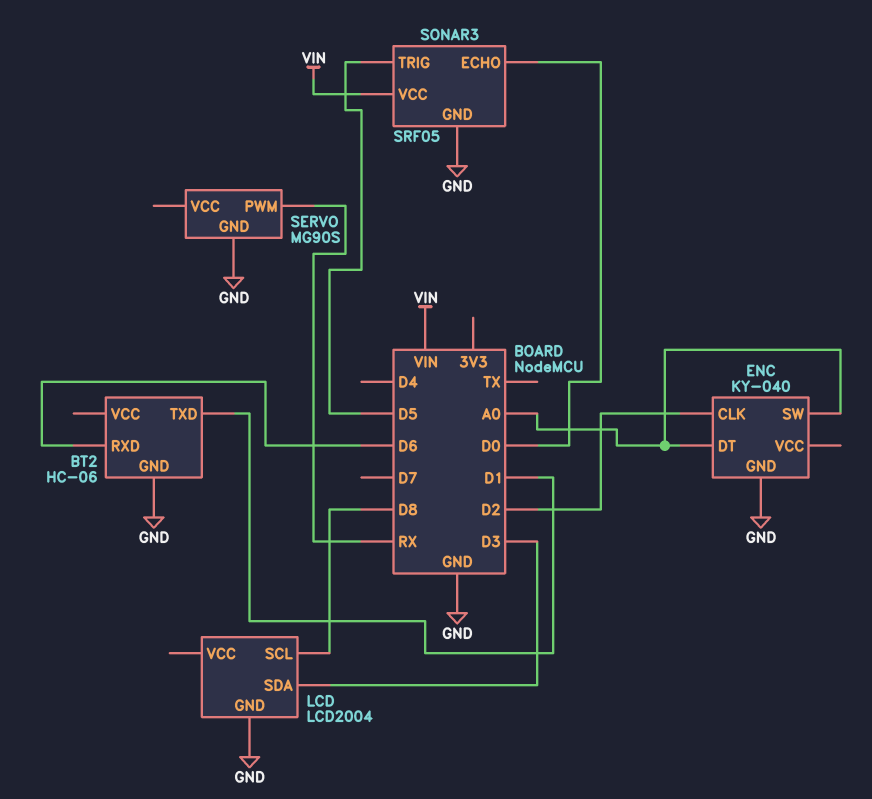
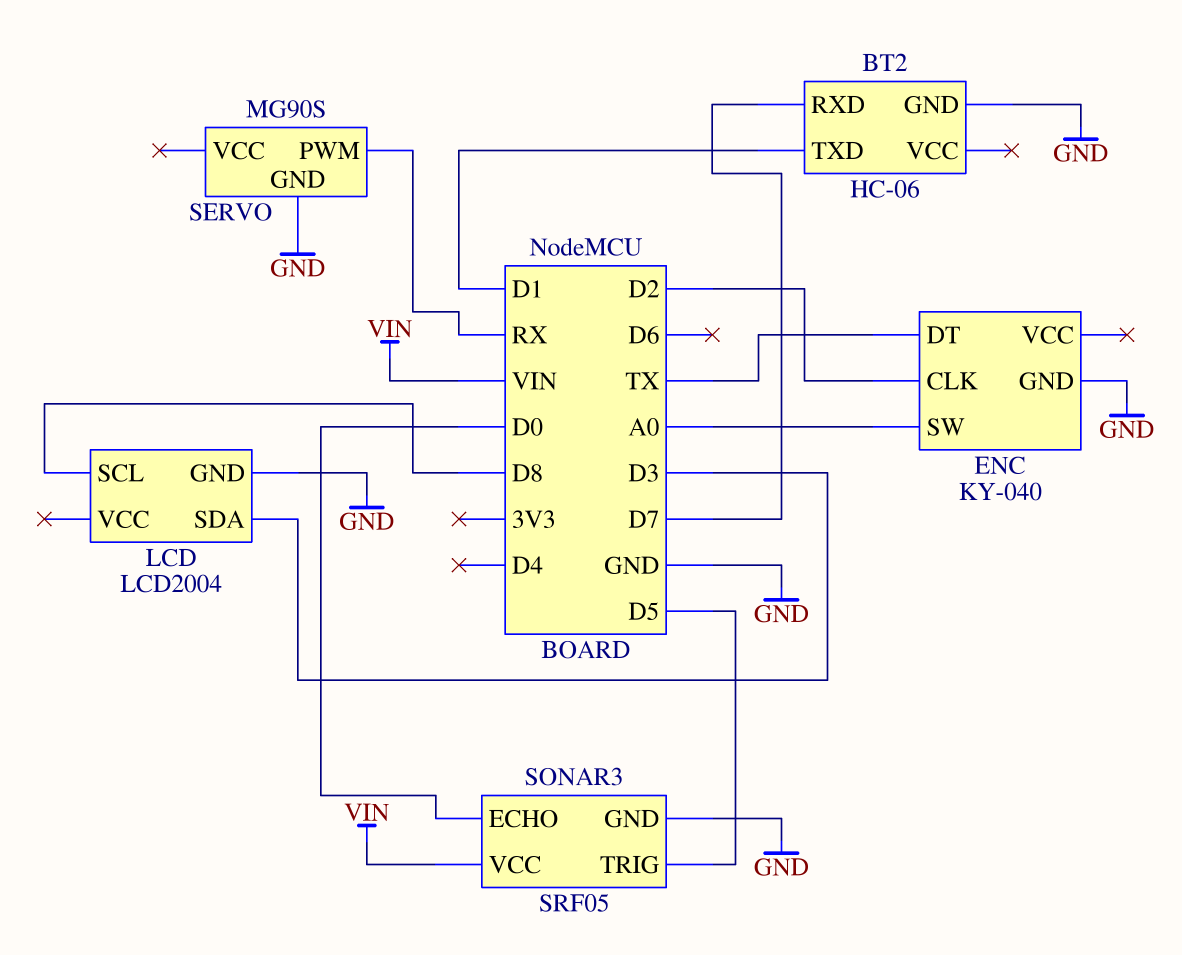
BT2 pin RXD: D6 -> D7
ENC pin DT: A0 -> TX

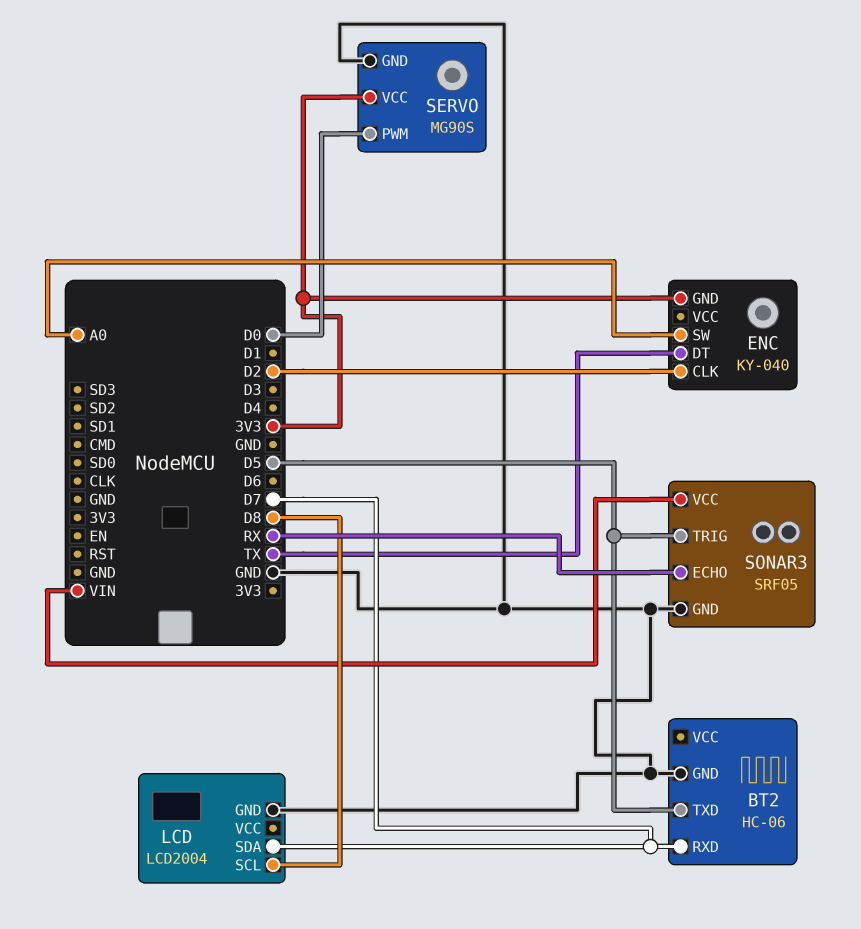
BT2 pin TXD: D1 -> D5
ENC pin GND: GND -> 3V3
LCD pin SDA: D3 -> D7
SERVO pin PWM: RX -> D0
SERVO pin VCC: none -> 3V3
SONAR3 pin ECHO: D0 -> RX

